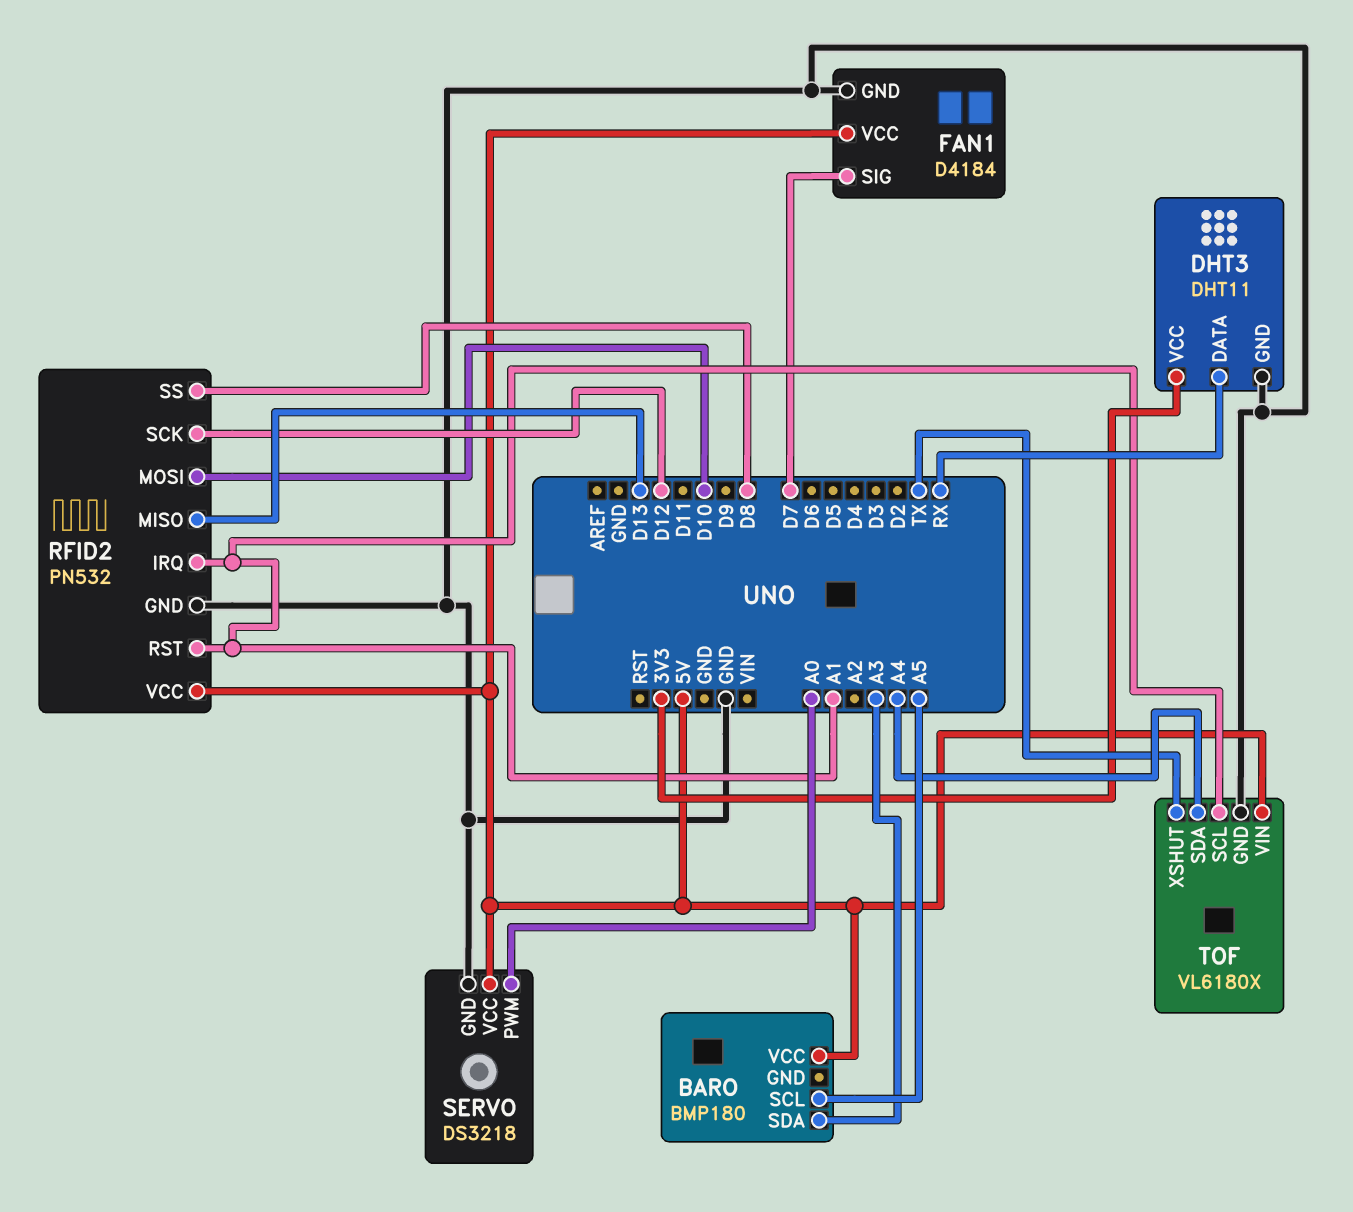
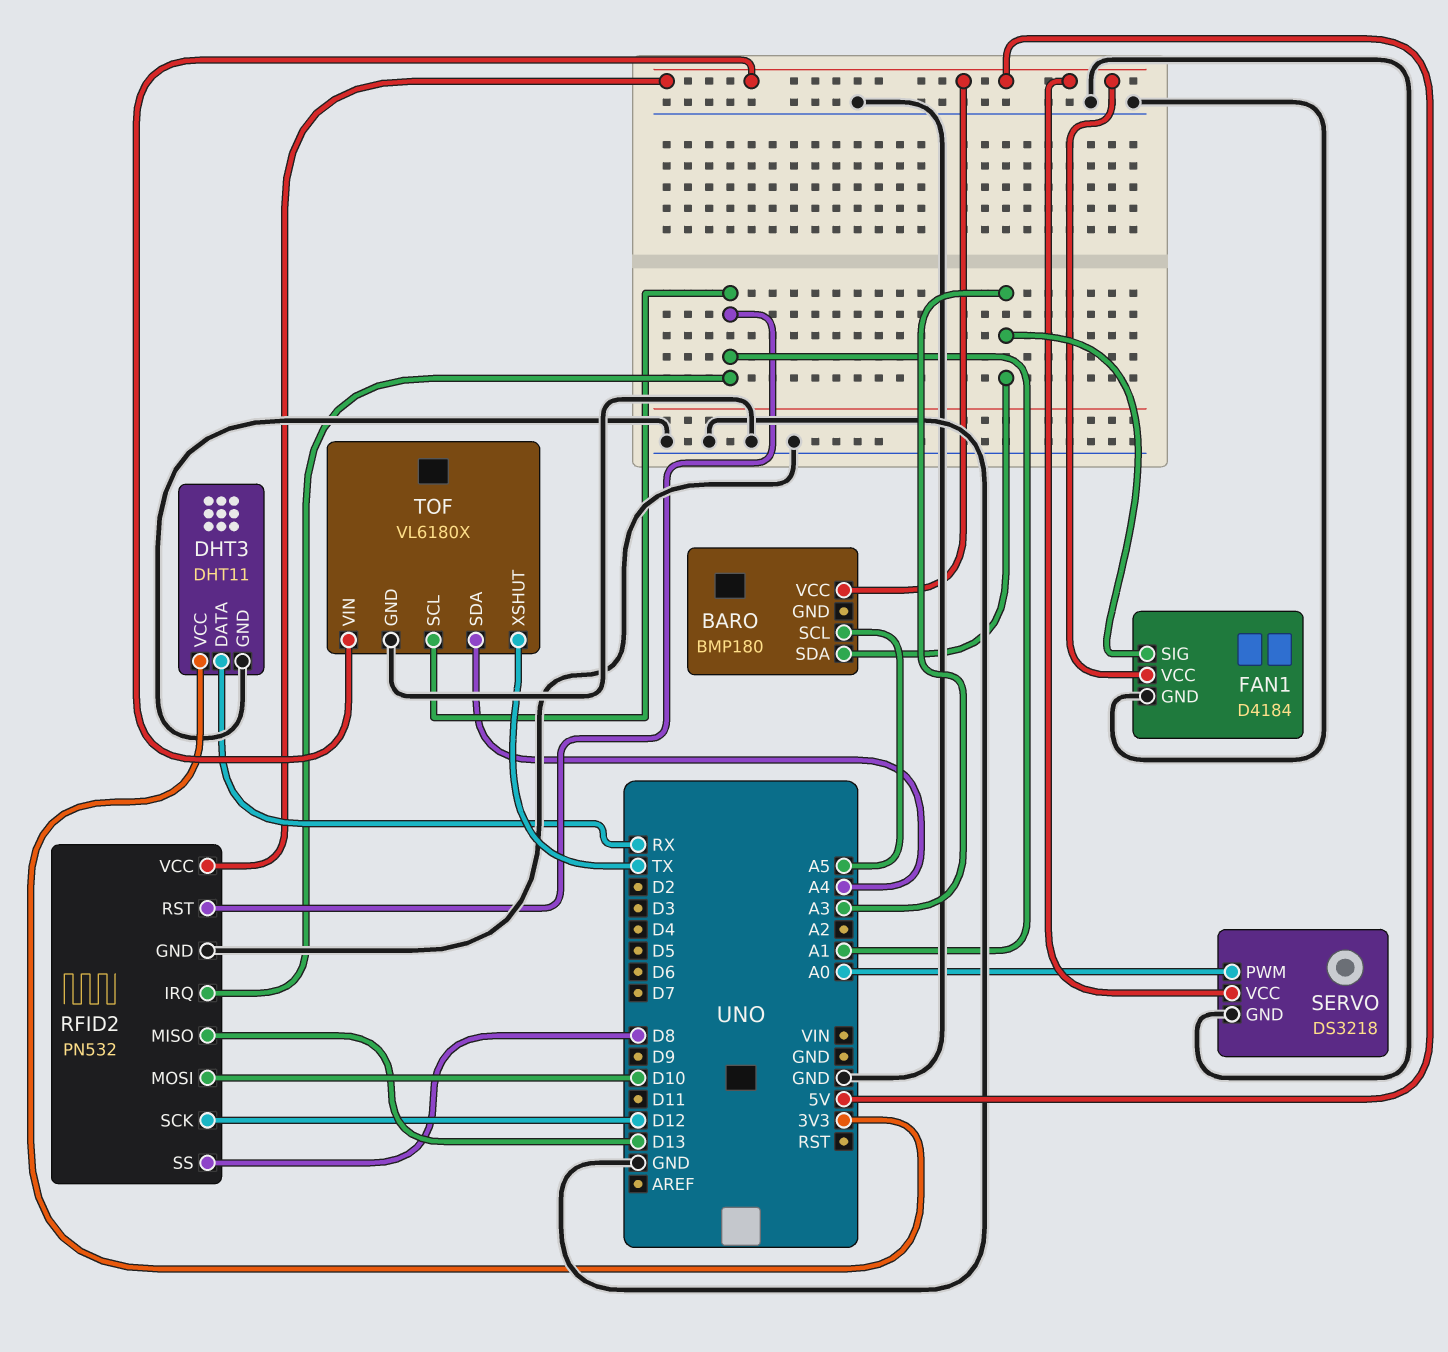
FAN1 pin SIG: D7 -> A3

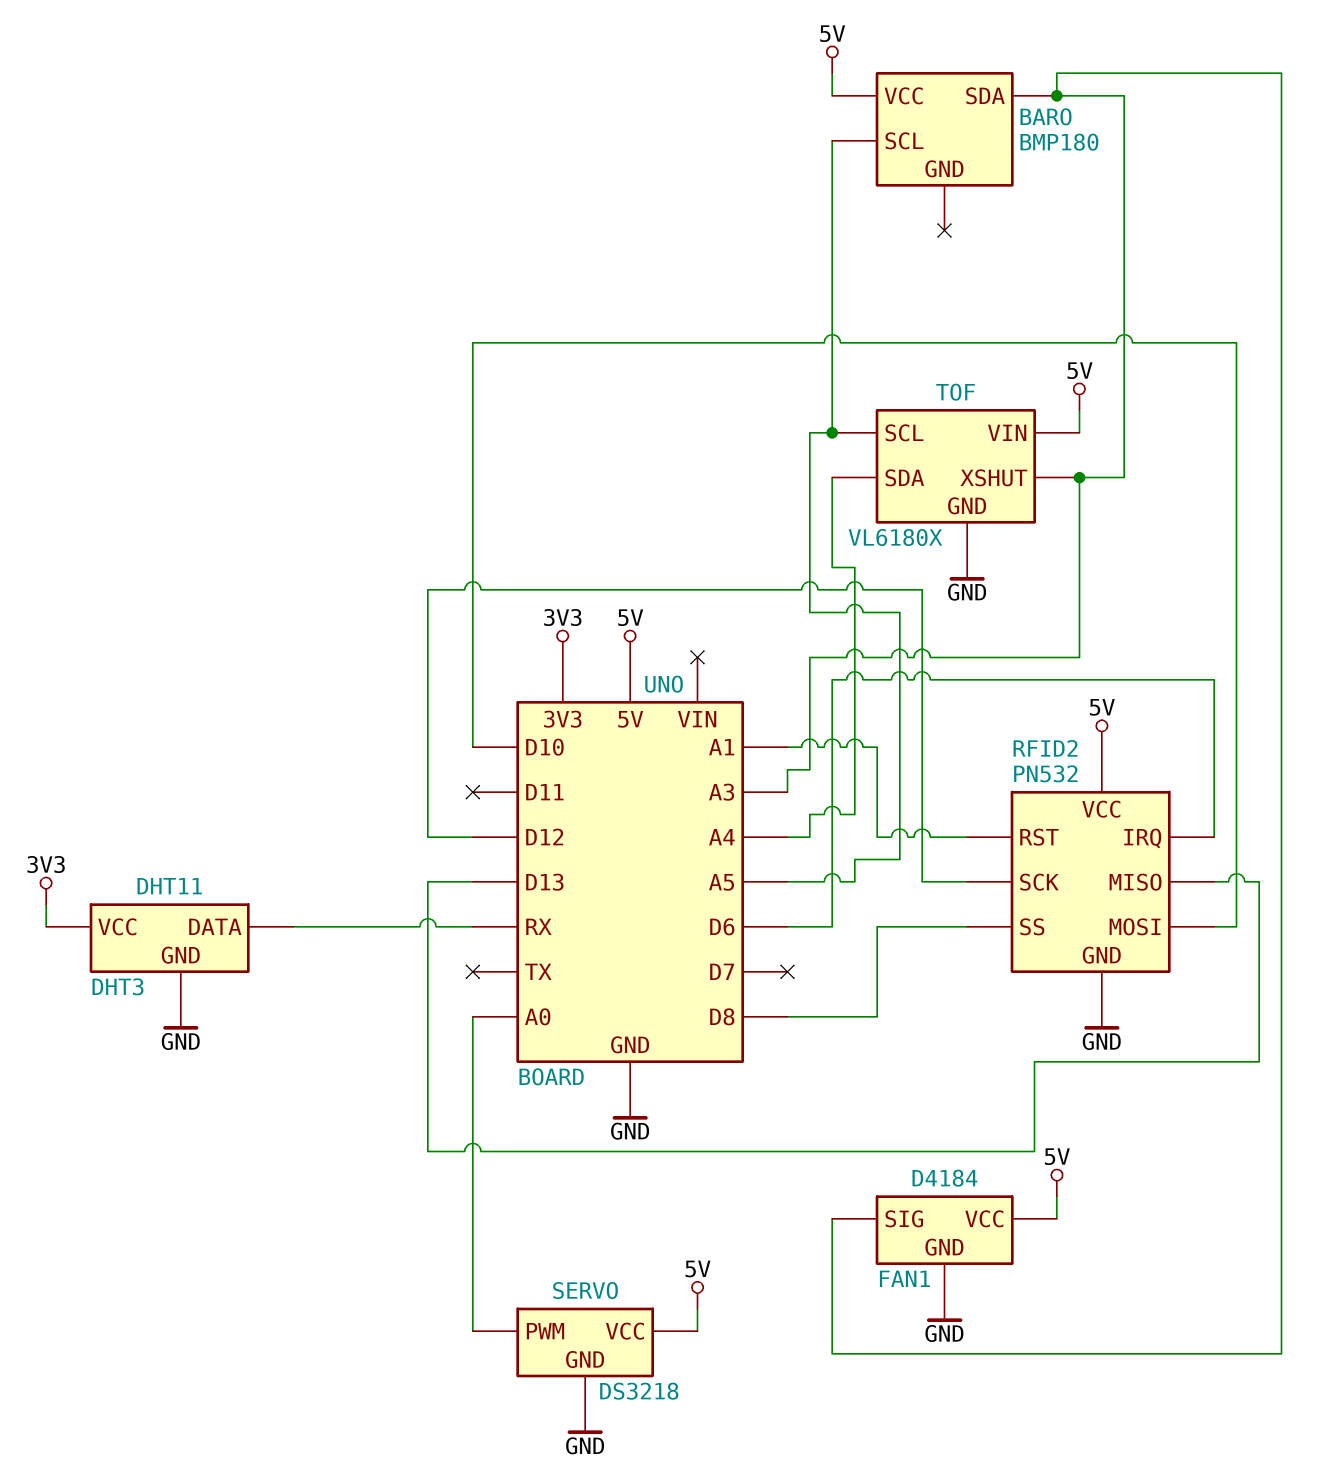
RFID2 pin IRQ: A1 -> D6
TOF pin SCL: A1 -> A5
TOF pin XSHUT: TX -> A3

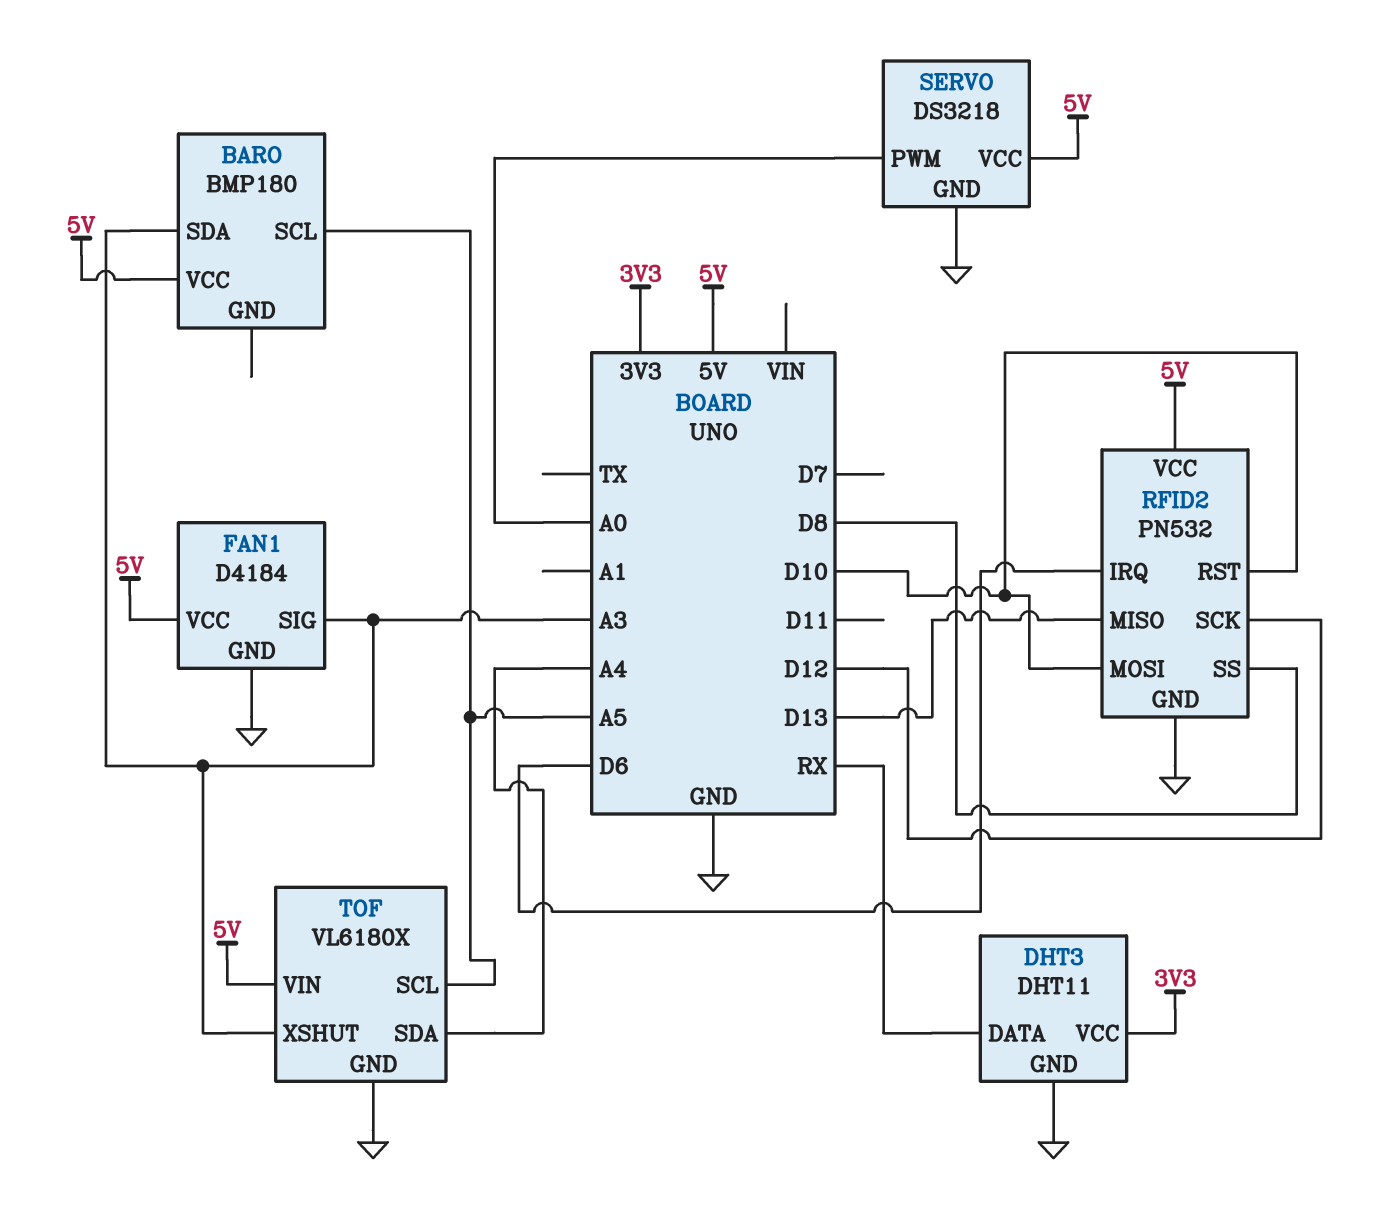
RFID2 pin RST: A1 -> D10

